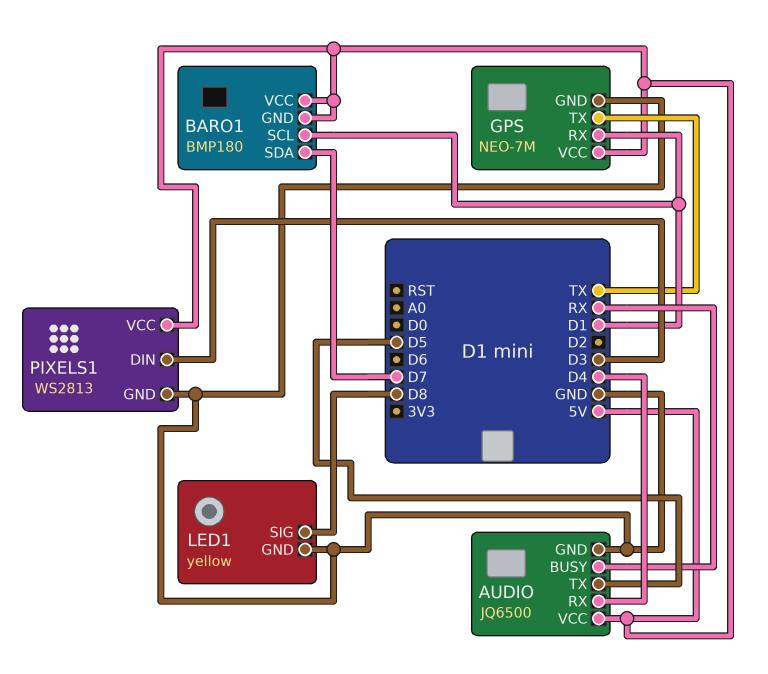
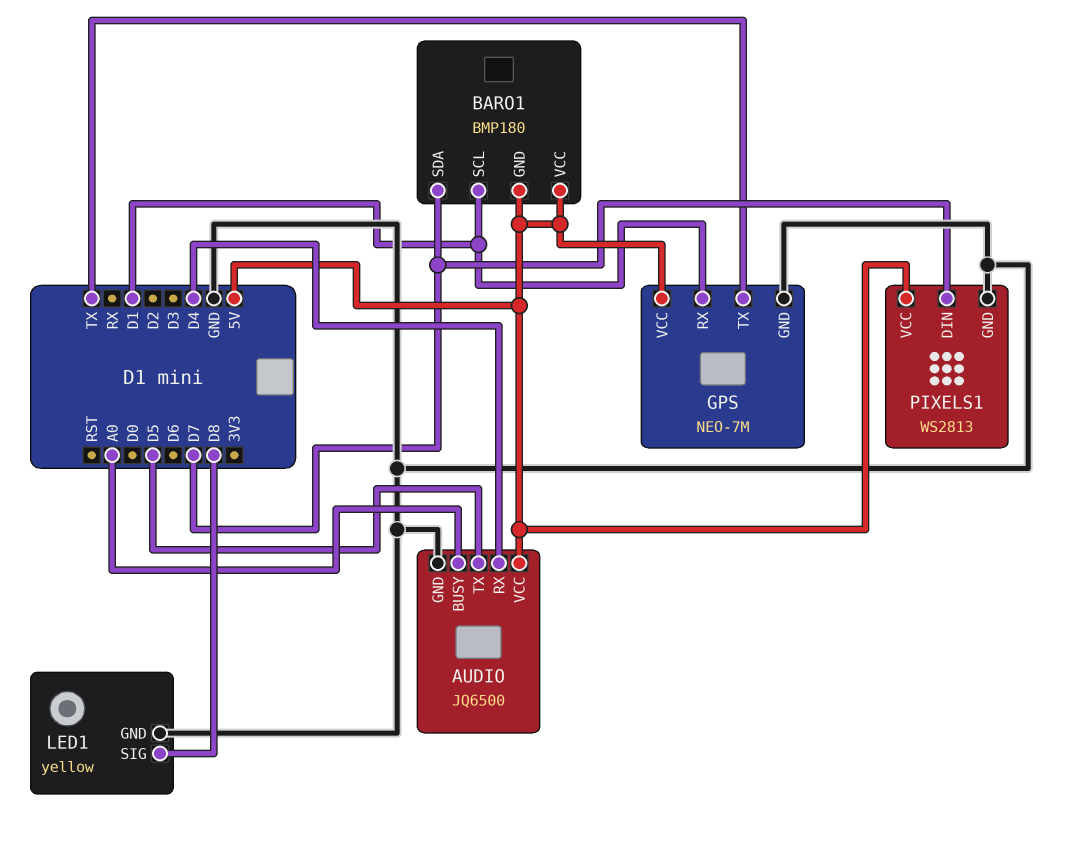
AUDIO pin BUSY: RX -> A0
PIXELS1 pin DIN: D3 -> D7

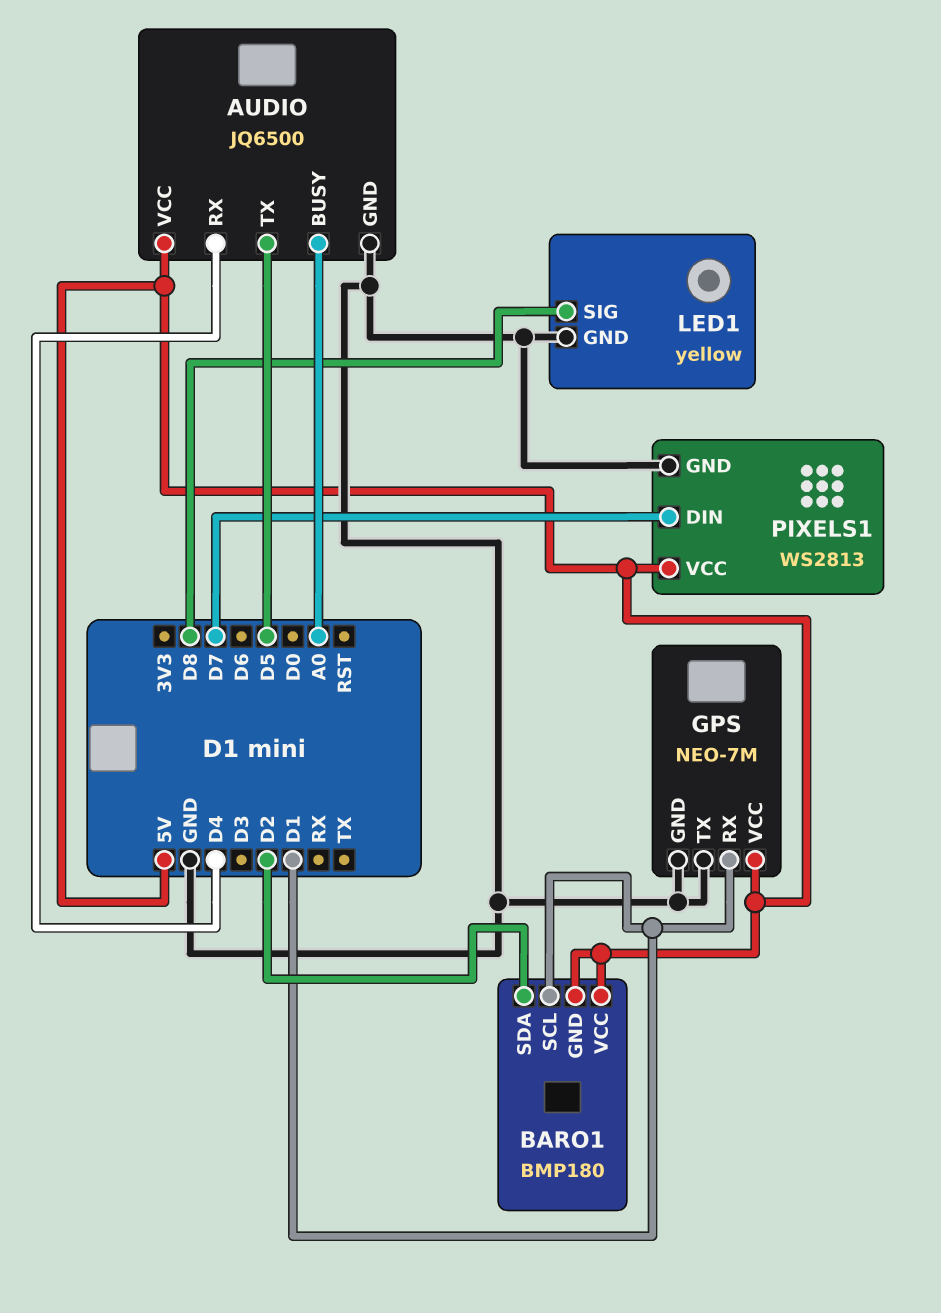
BARO1 pin SDA: D7 -> D2
GPS pin TX: TX -> GND

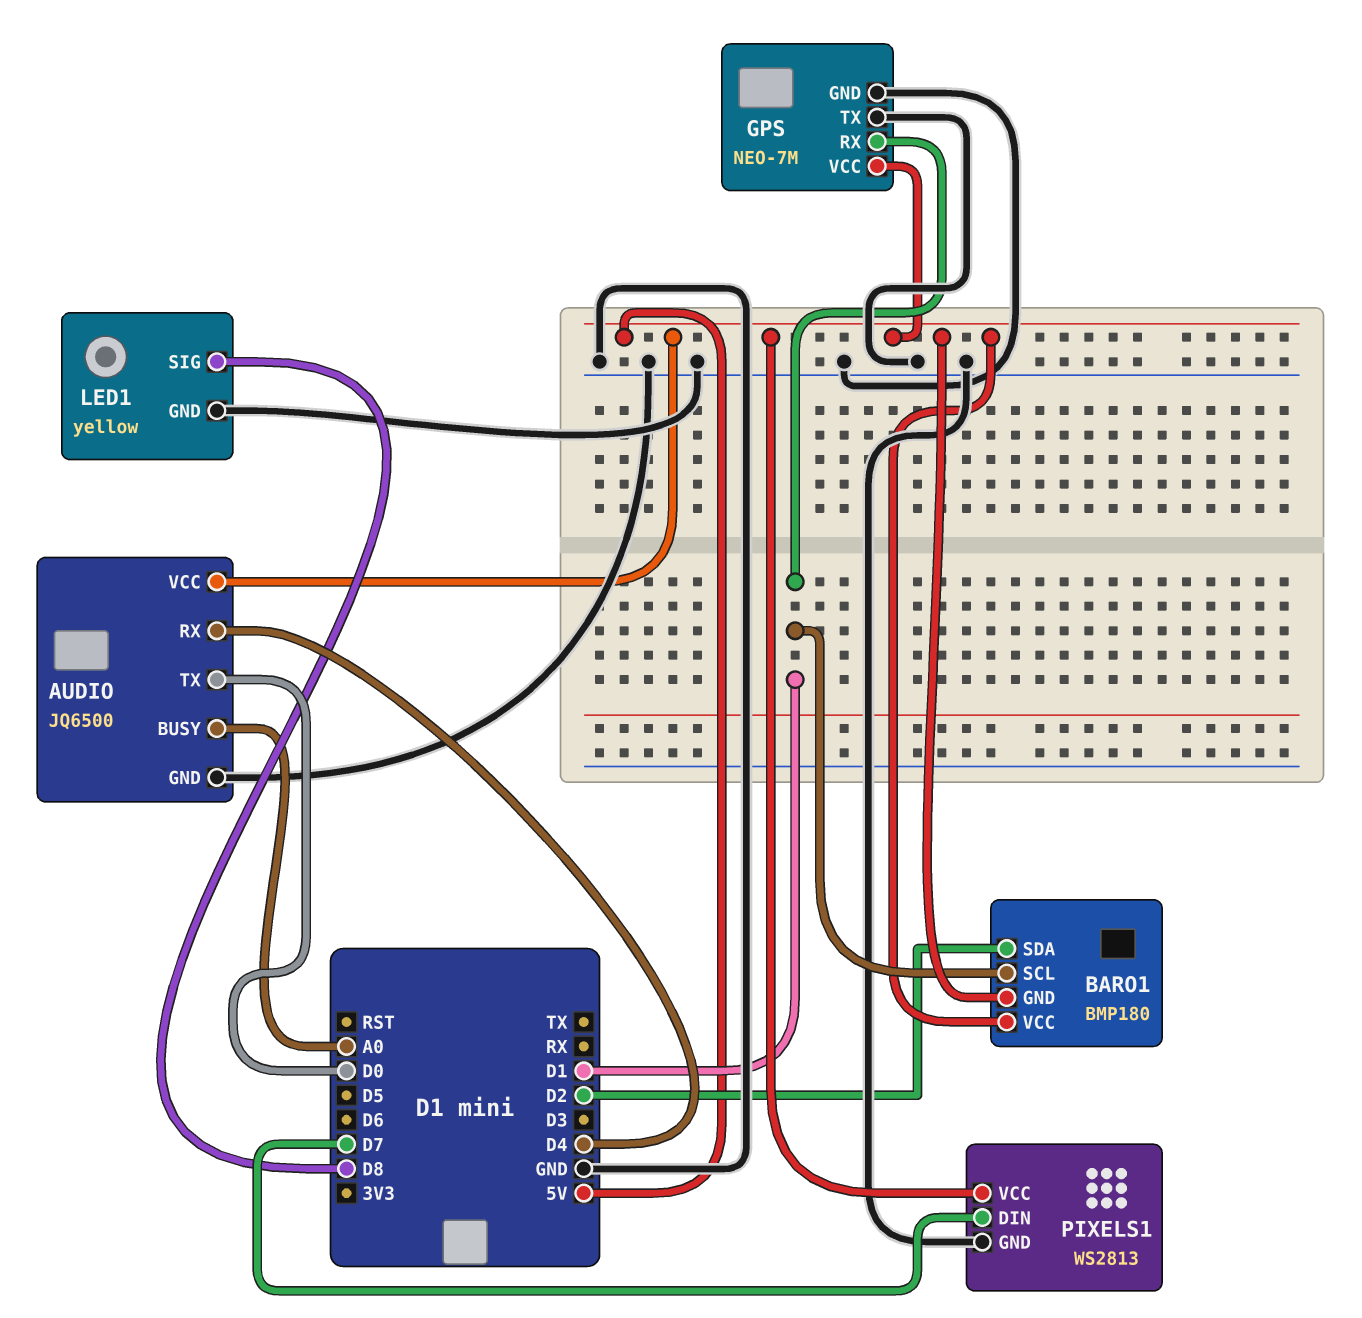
AUDIO pin TX: D5 -> D0

